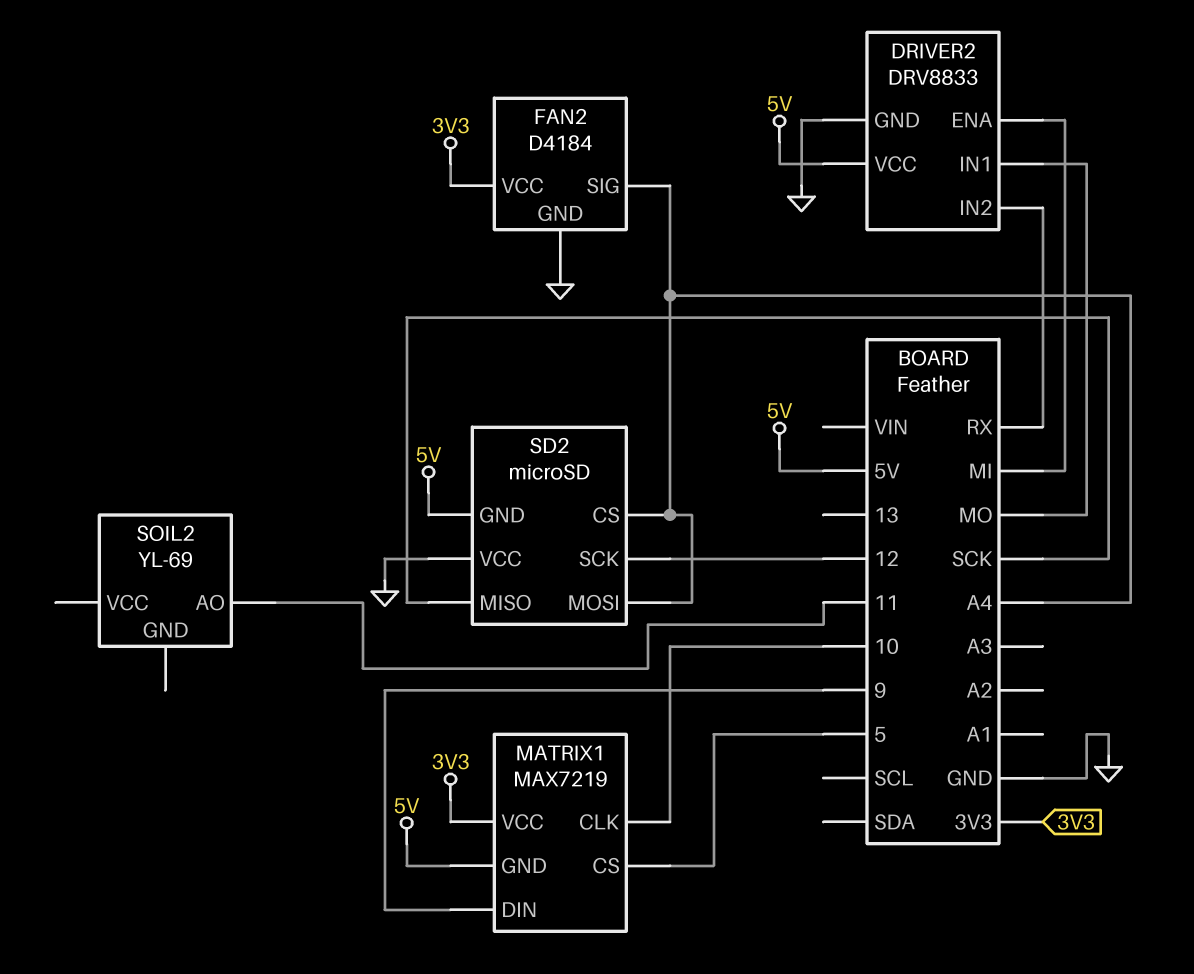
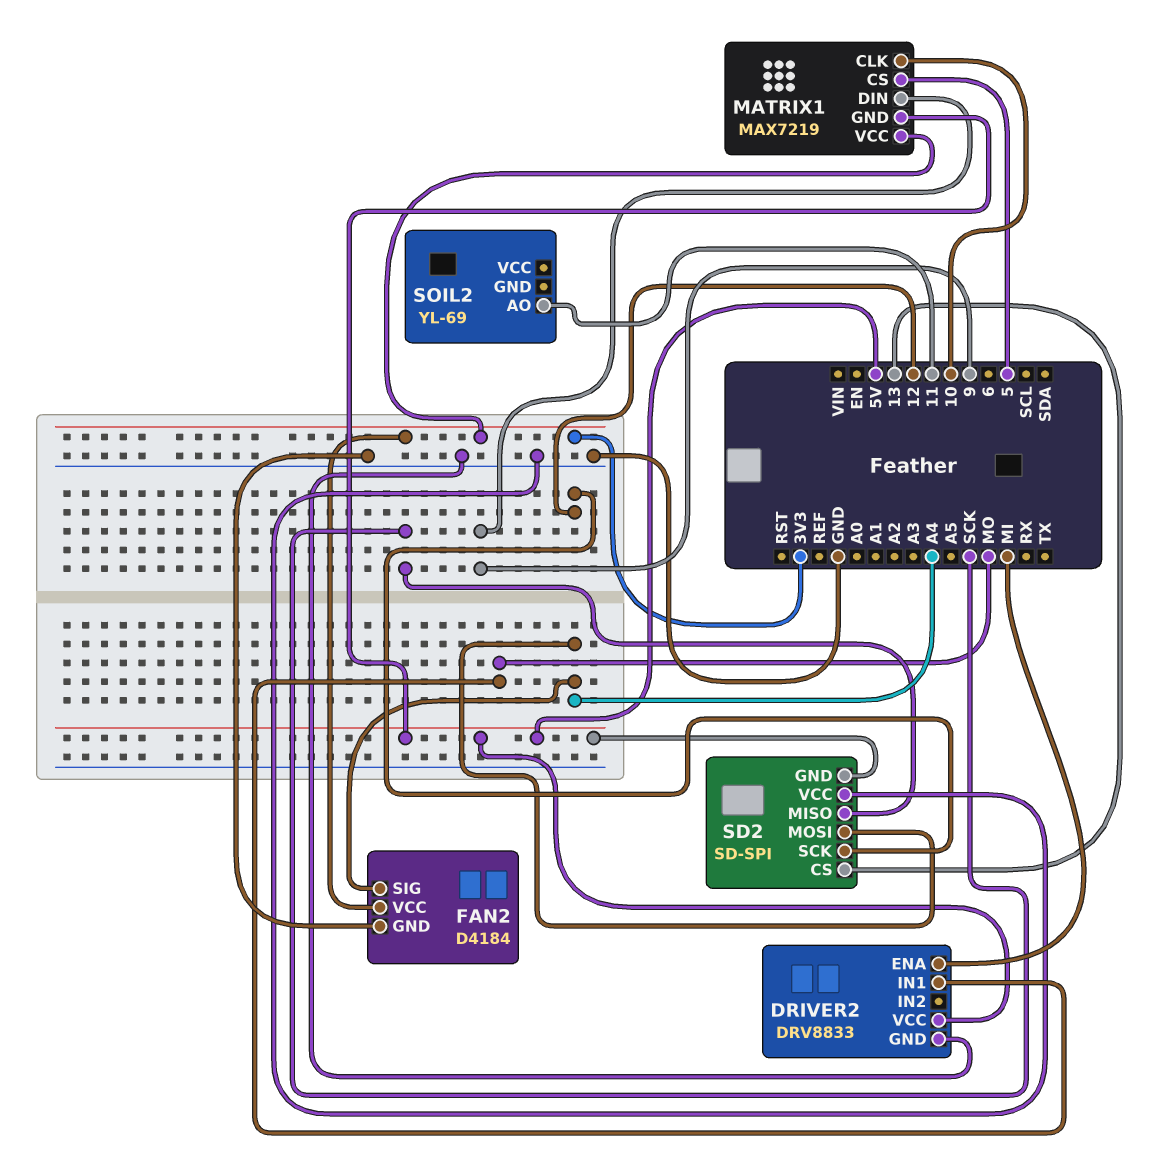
DRIVER2 pin IN2: RX -> none
SD2: microSD -> SD-SPI
SD2 pin CS: A4 -> 13

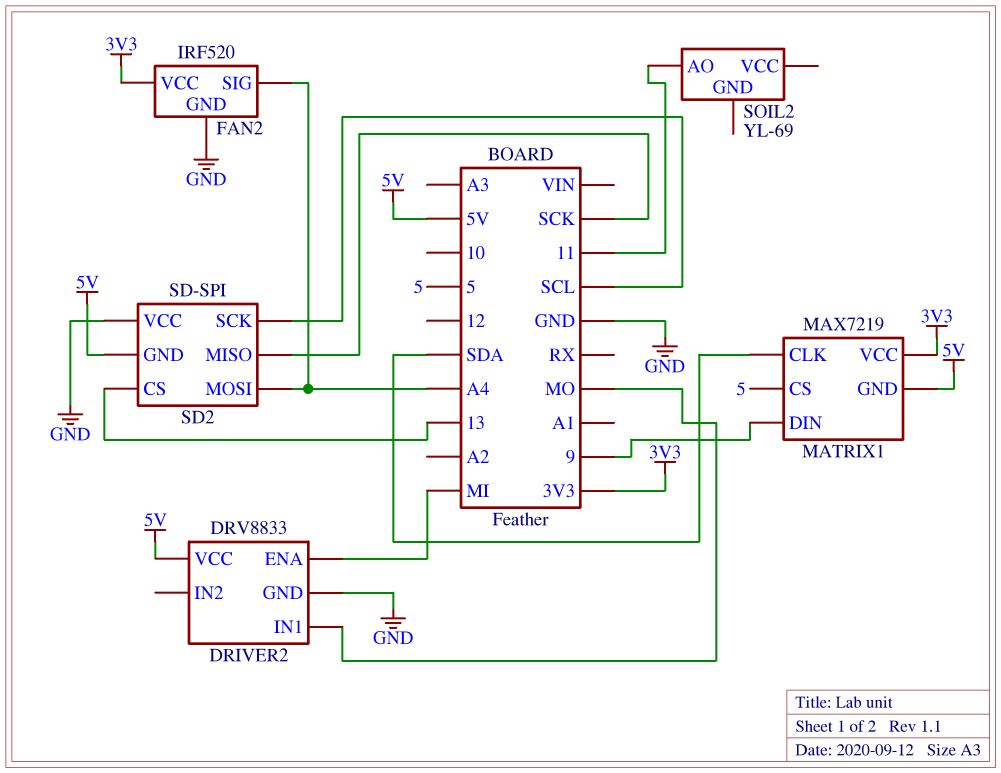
FAN2: D4184 -> IRF520
MATRIX1 pin CLK: 10 -> SDA
SD2 pin SCK: 12 -> SCL

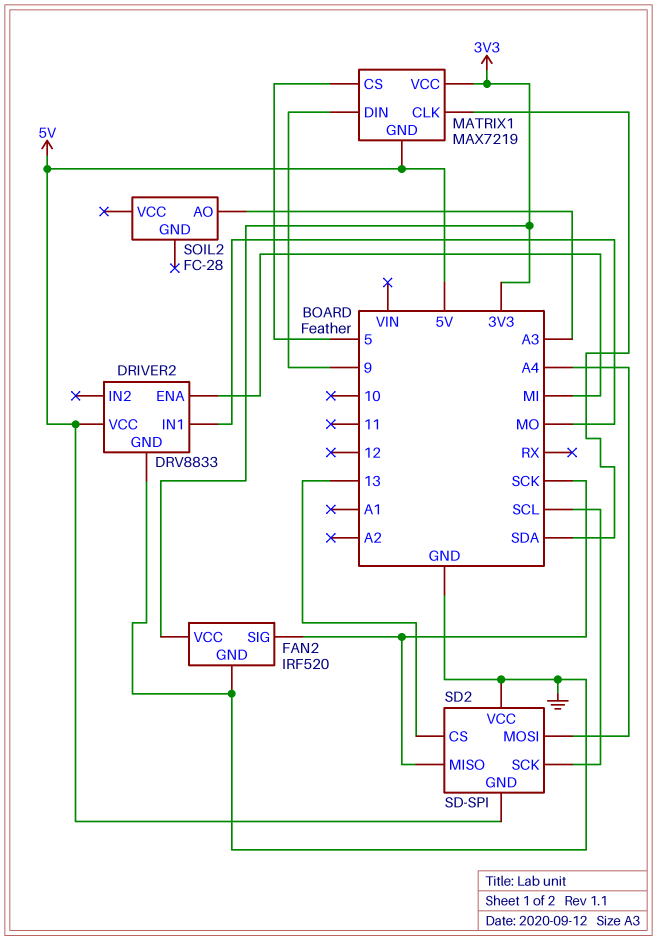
FAN2 pin SIG: A4 -> SCK
SOIL2: YL-69 -> FC-28
SOIL2 pin AO: 11 -> A3

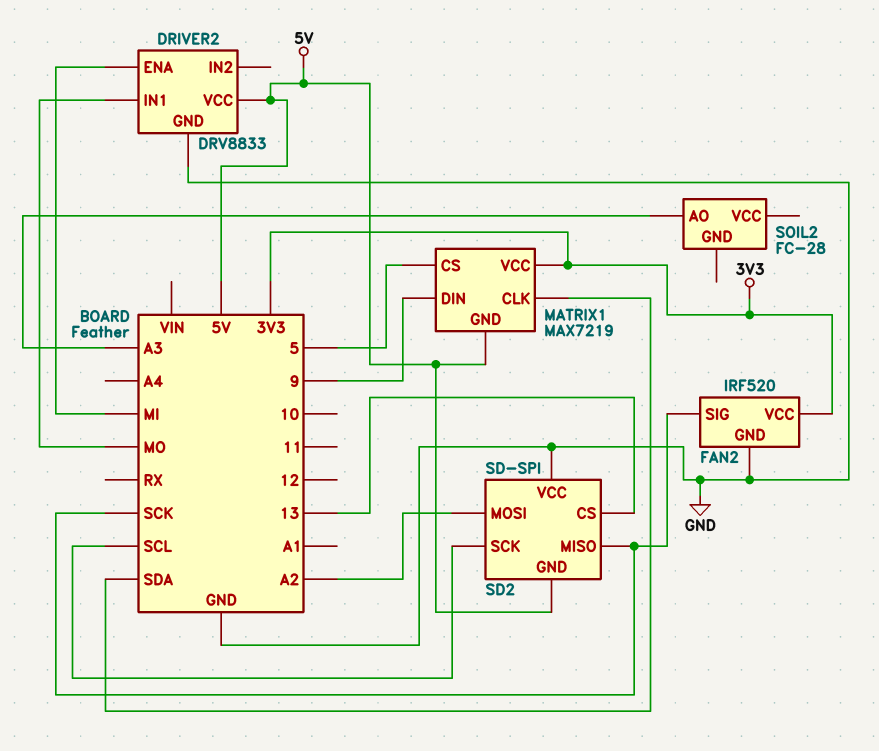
SD2 pin MOSI: A4 -> A2

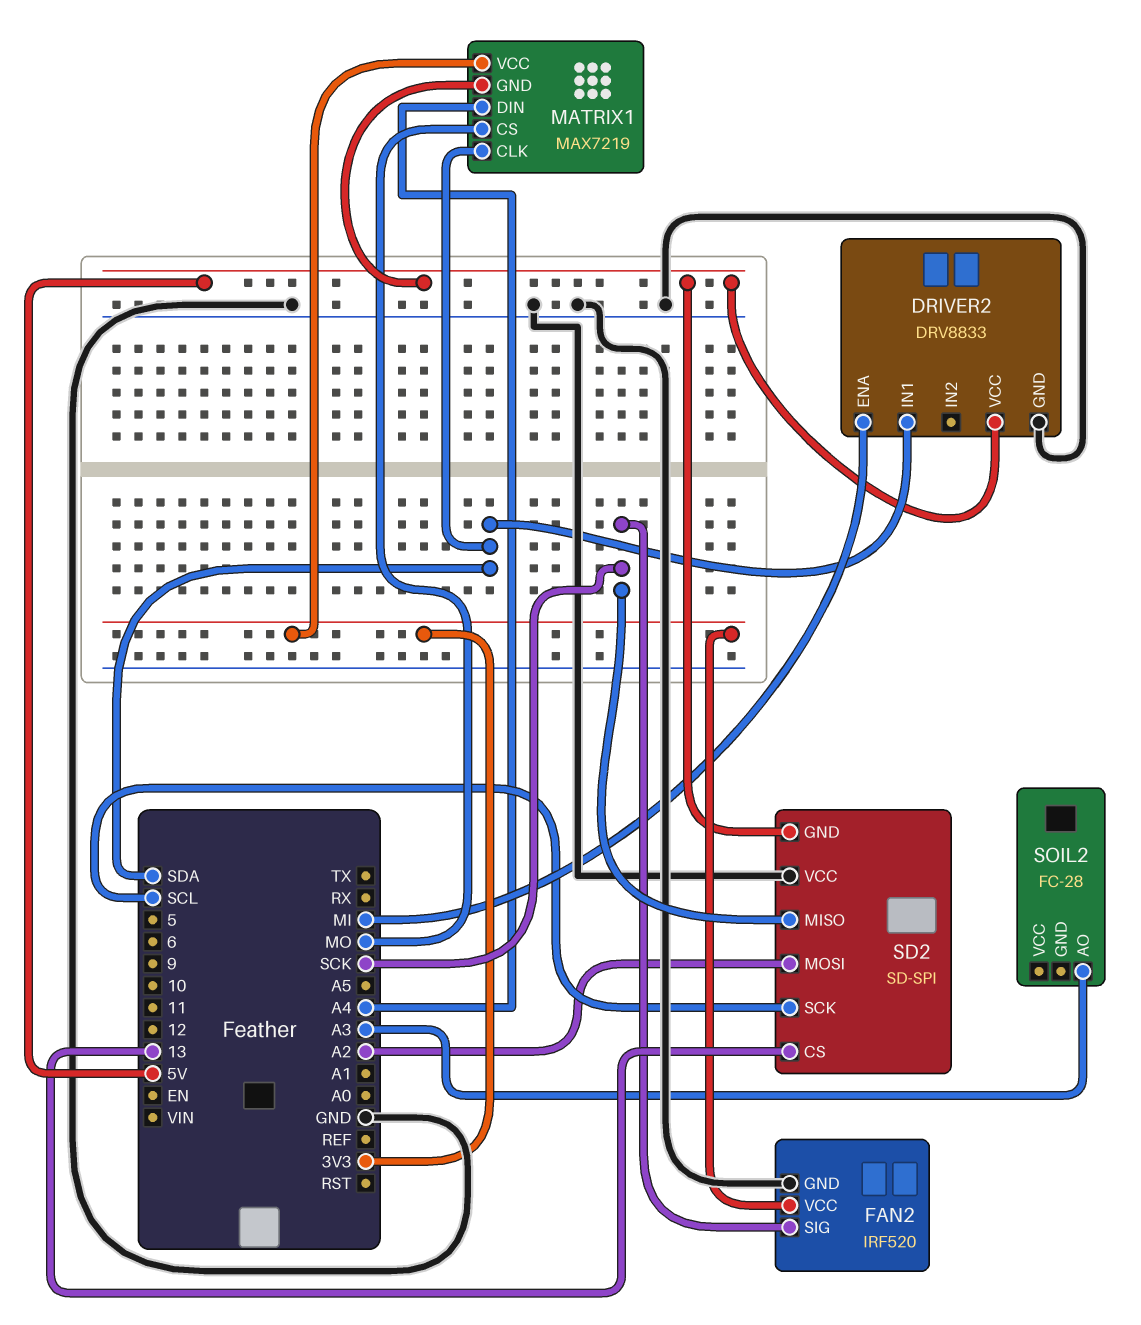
DRIVER2 pin IN1: MO -> SDA
MATRIX1 pin CS: 5 -> MO
MATRIX1 pin DIN: 9 -> A4

